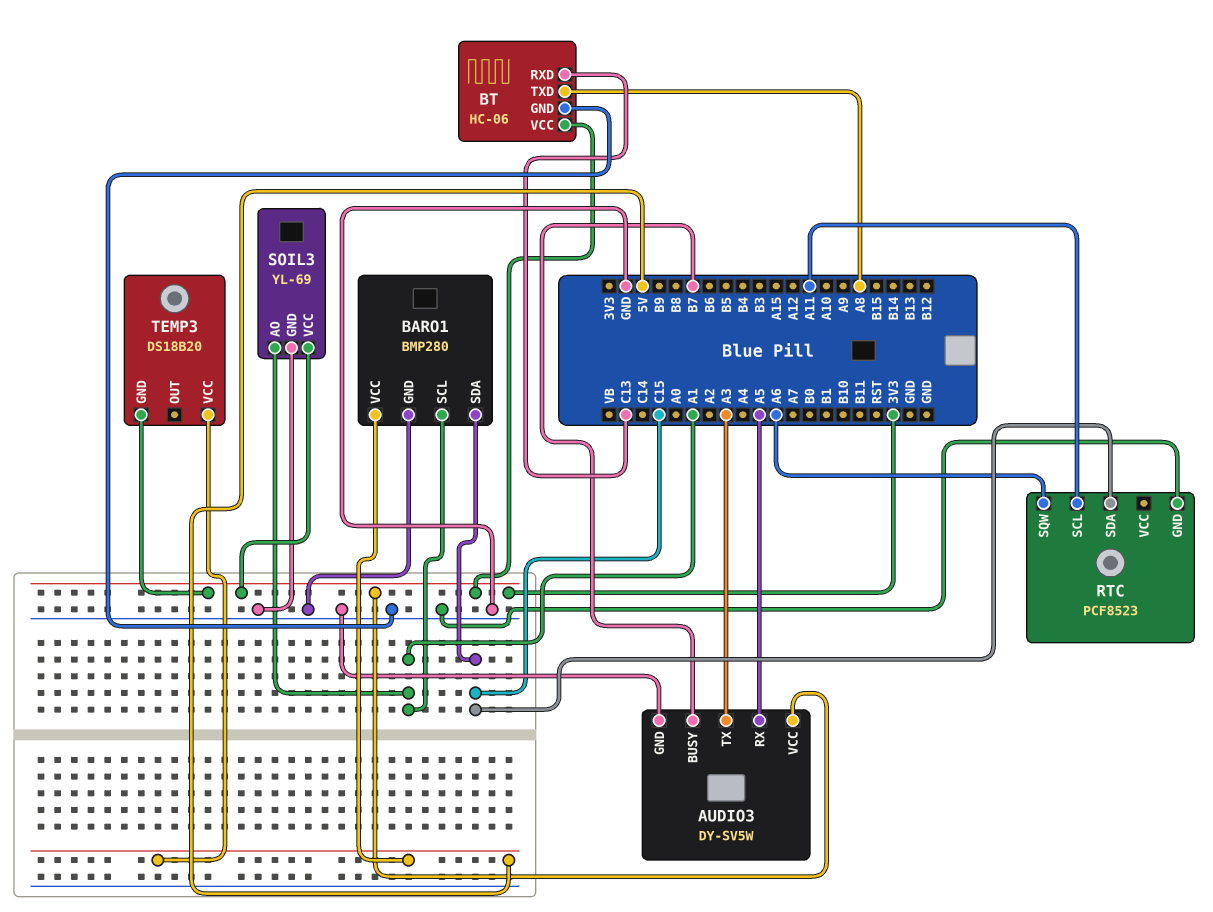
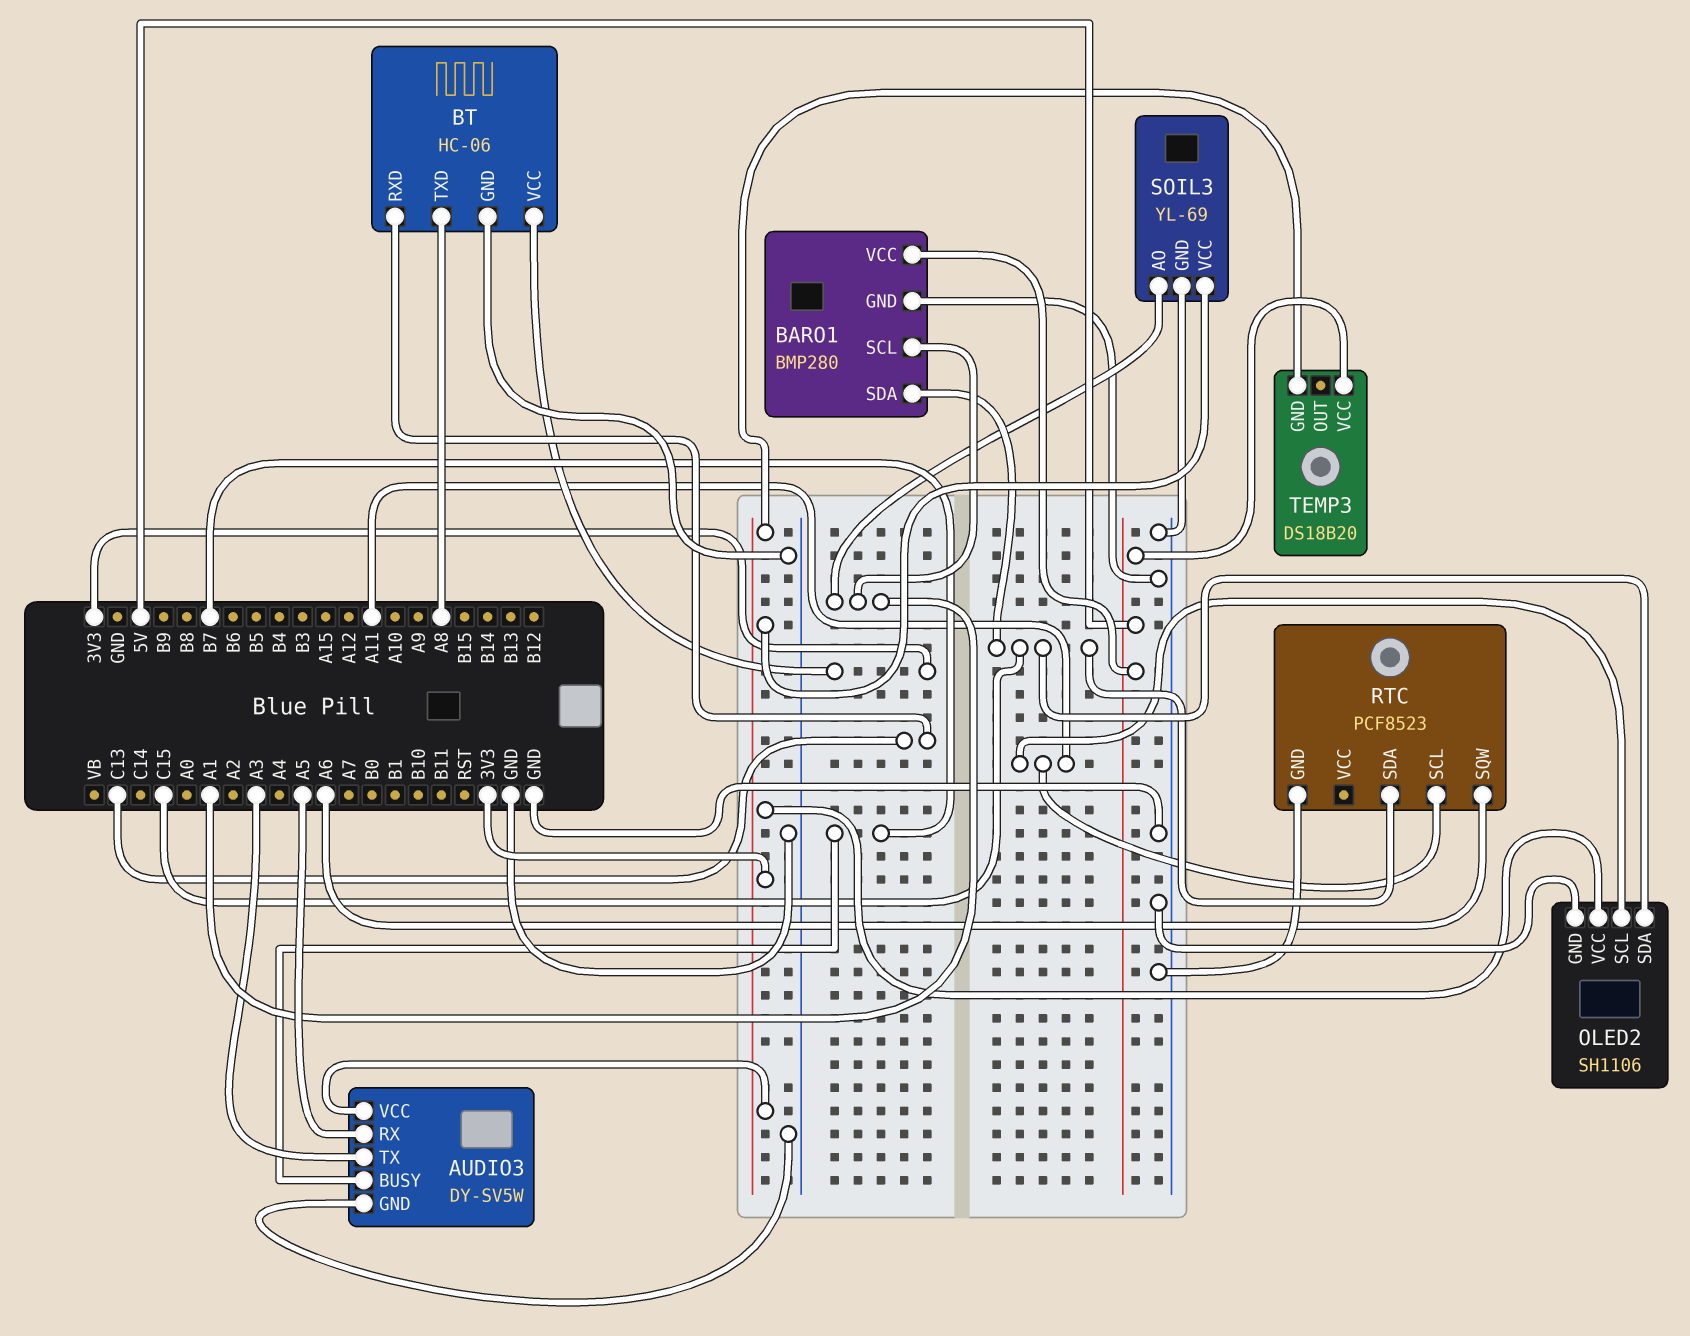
OLED2: none -> SH1106
OLED2 pin GND: none -> GND
OLED2 pin SCL: none -> A11
OLED2 pin SDA: none -> C15
OLED2 pin VCC: none -> 3V3

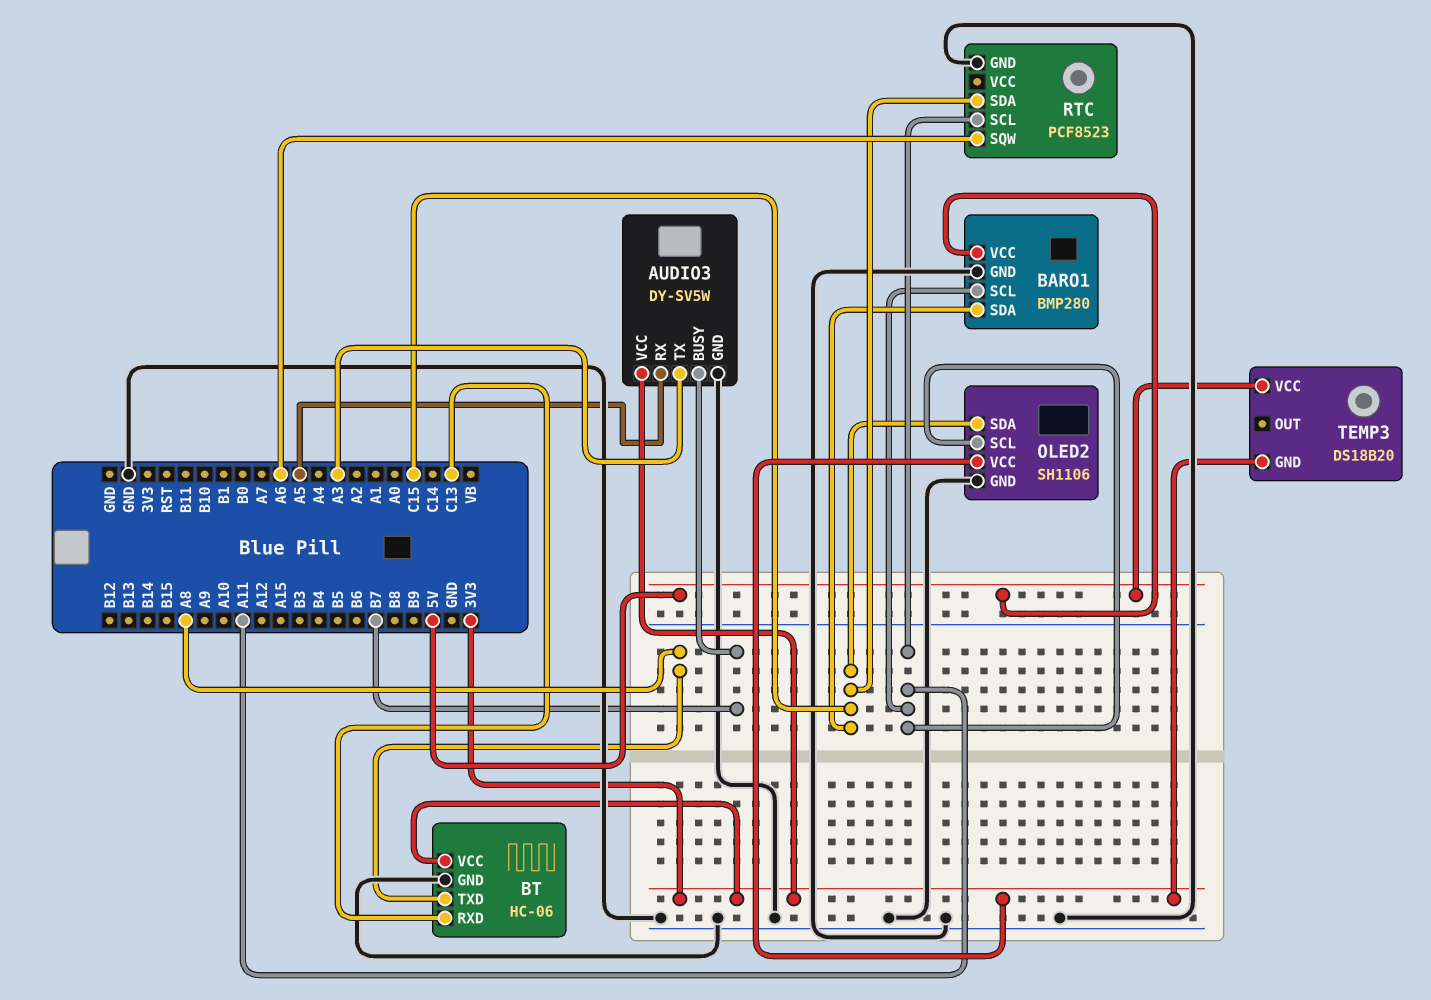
BARO1 pin SCL: A1 -> A11
SOIL3: YL-69 -> none
SOIL3 pin AO: A1 -> none
SOIL3 pin GND: GND -> none
SOIL3 pin VCC: 3V3 -> none

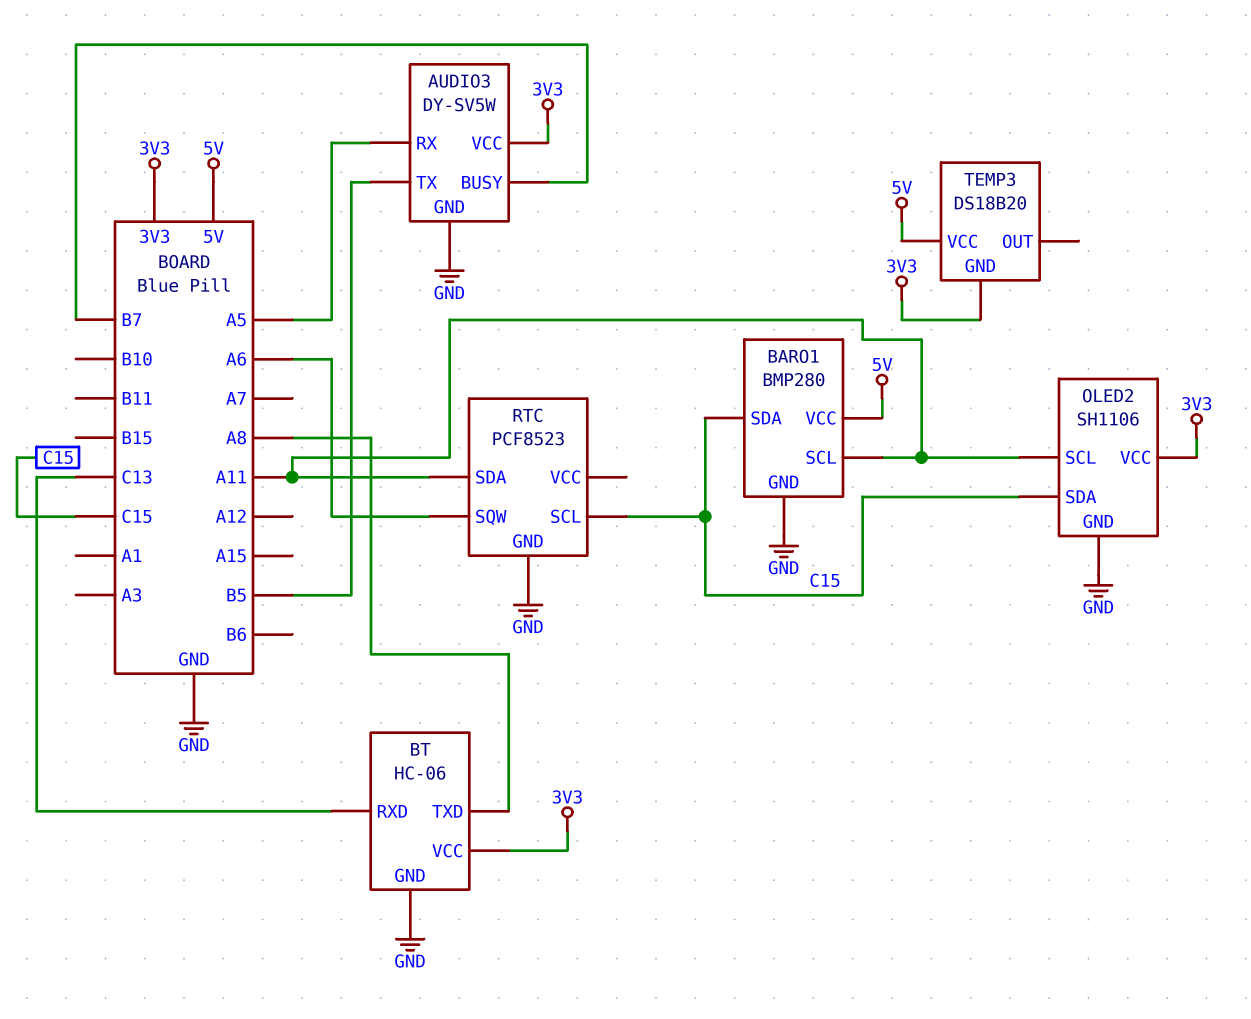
AUDIO3 pin TX: A3 -> B5
RTC pin SCL: A11 -> C15
RTC pin SDA: C15 -> A11

